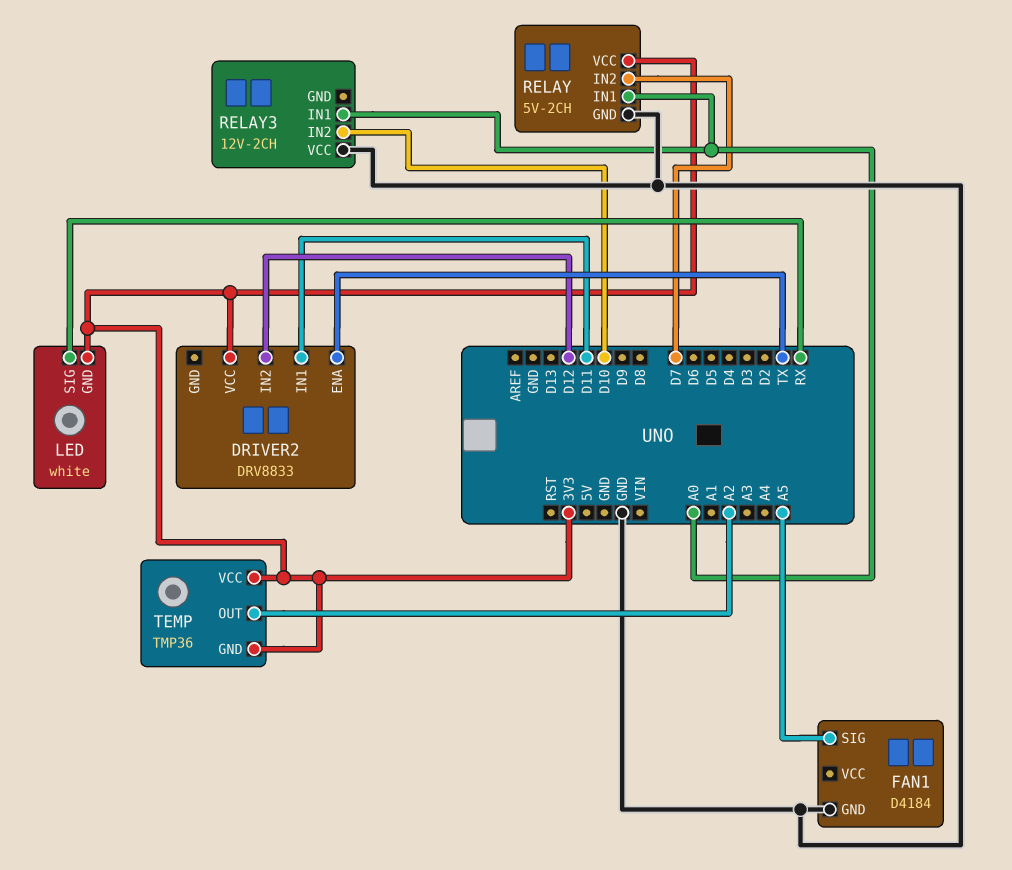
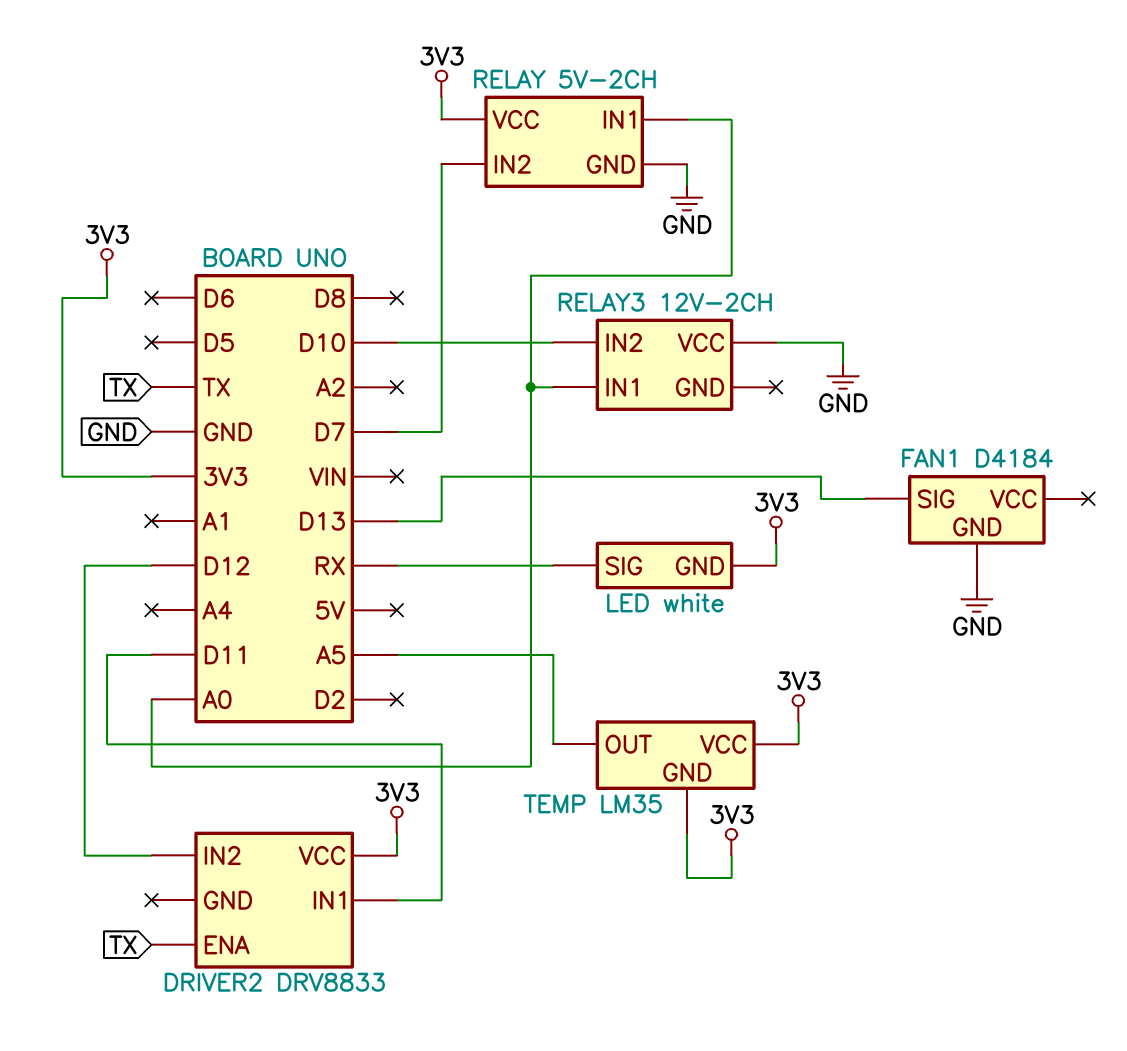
FAN1 pin SIG: A5 -> D13
TEMP: TMP36 -> LM35
TEMP pin OUT: A2 -> A5

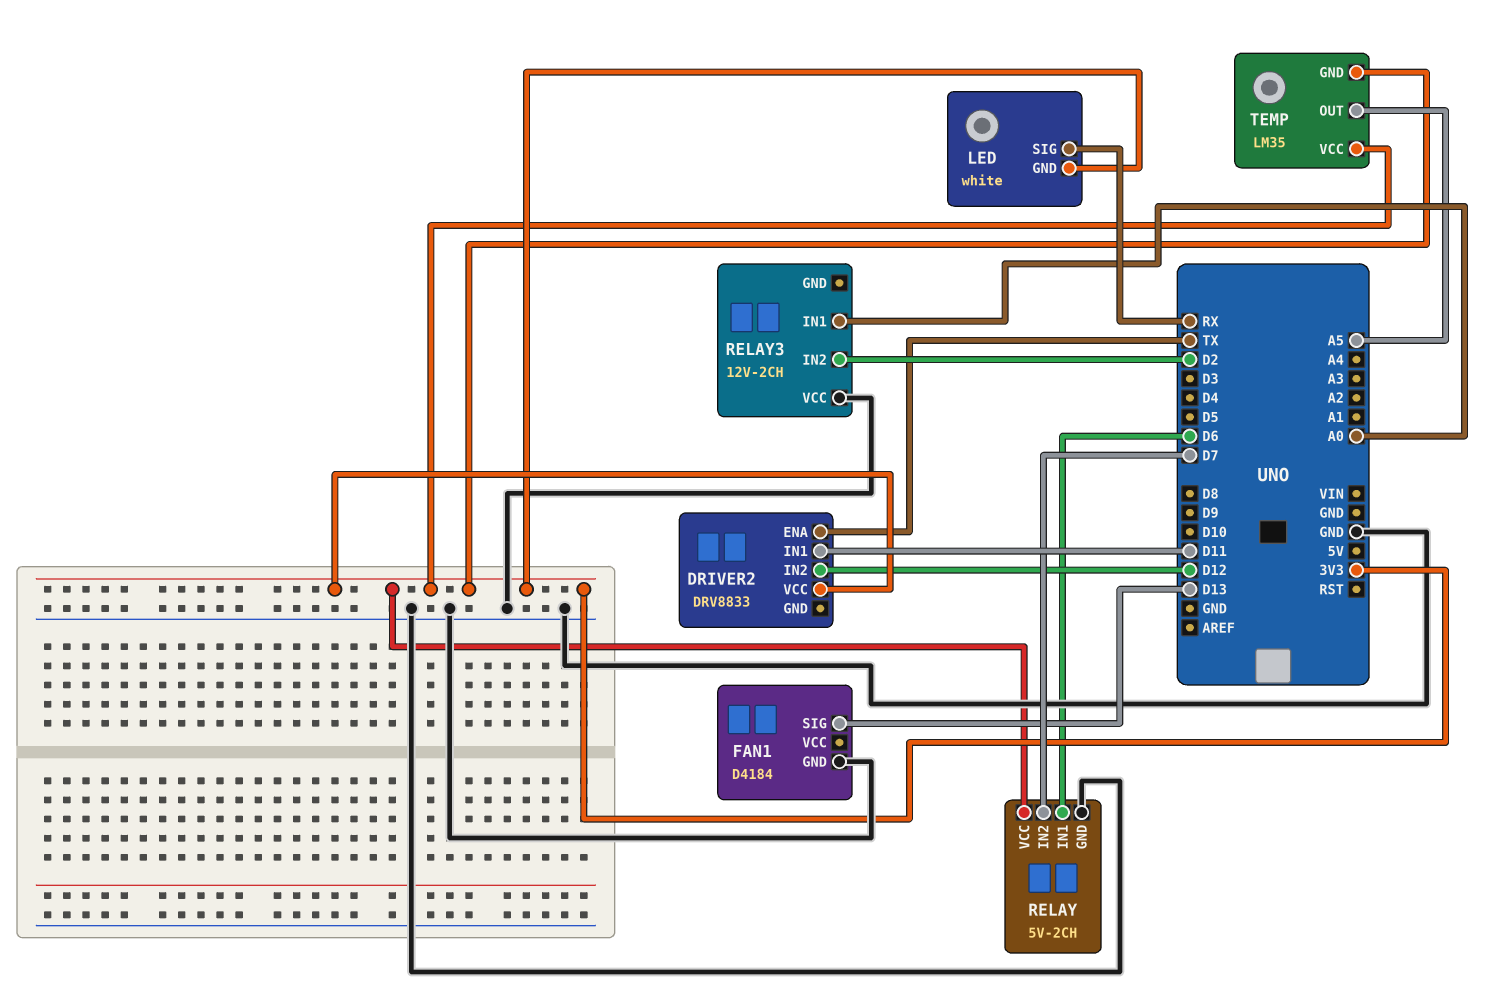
RELAY pin IN1: A0 -> D6
RELAY3 pin IN2: D10 -> D2

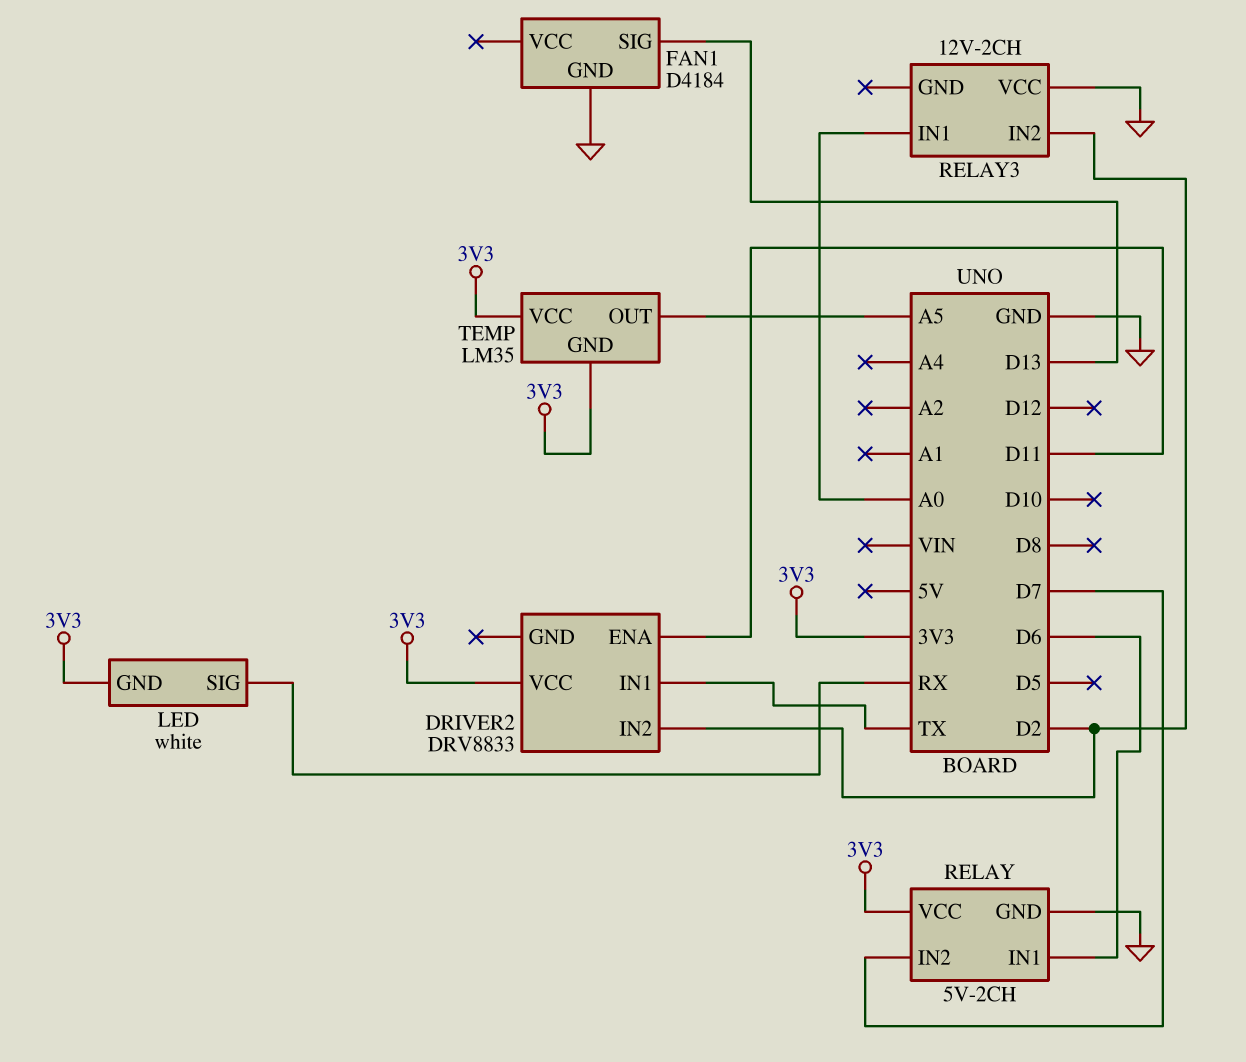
DRIVER2 pin ENA: TX -> D11
DRIVER2 pin IN1: D11 -> TX
DRIVER2 pin IN2: D12 -> D2

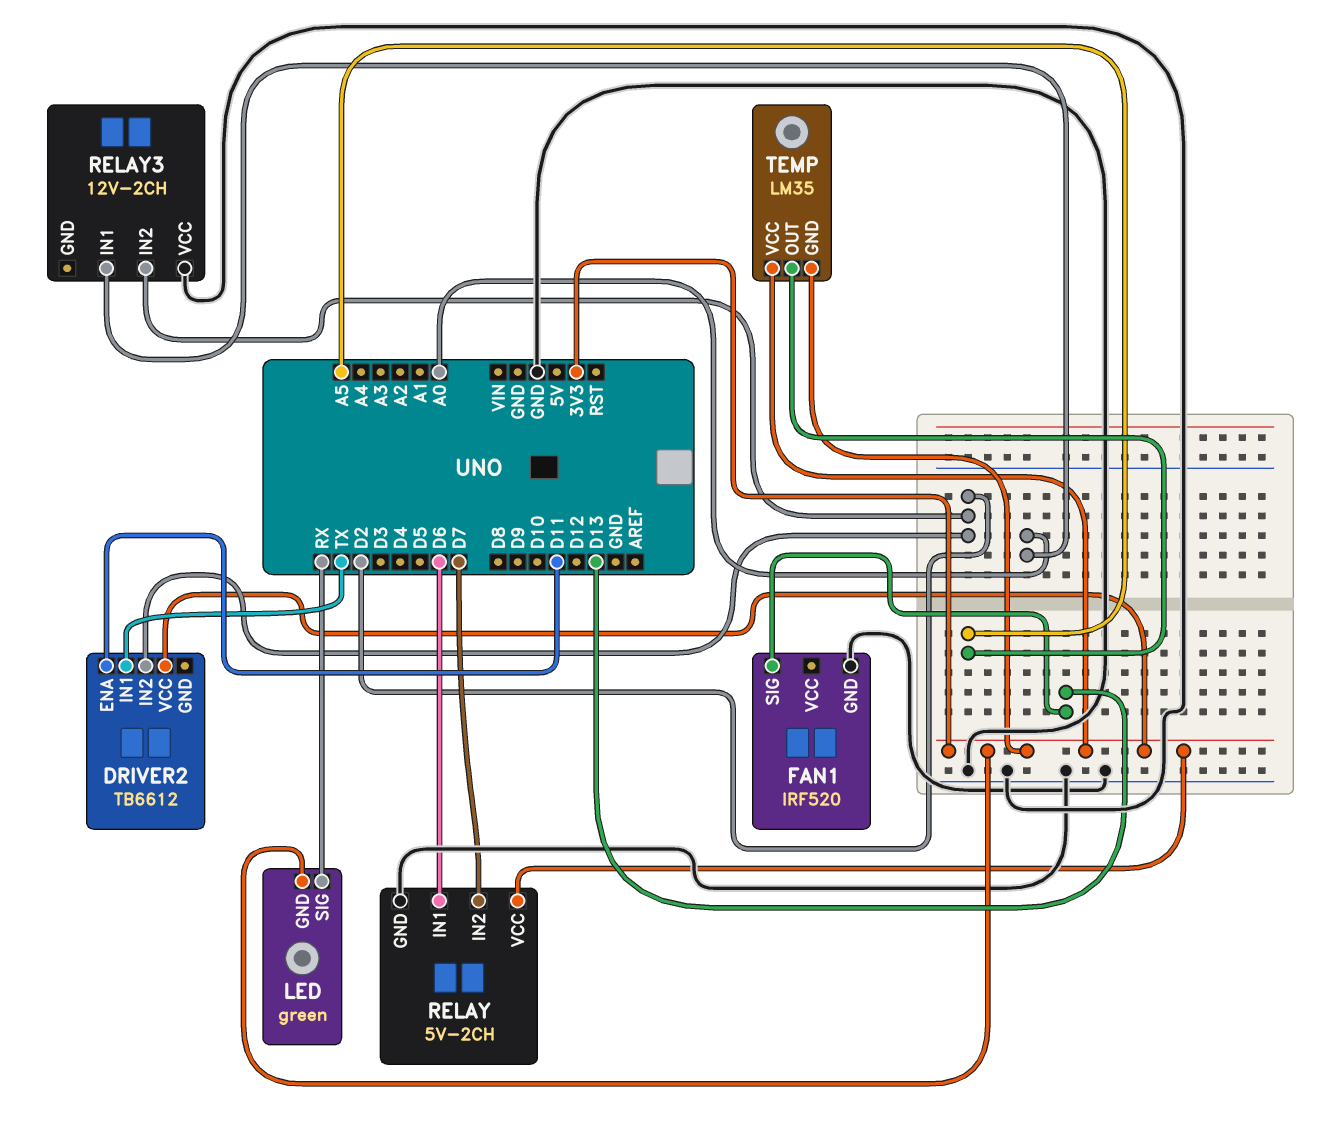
DRIVER2: DRV8833 -> TB6612
FAN1: D4184 -> IRF520
LED: white -> green

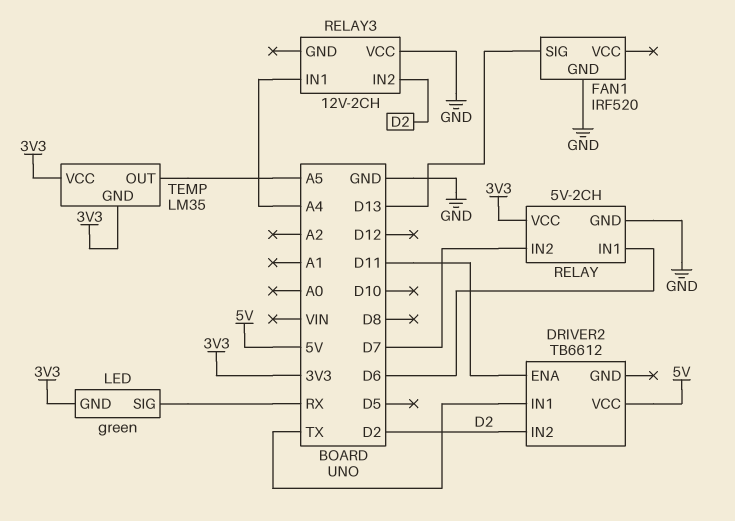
DRIVER2 pin VCC: 3V3 -> 5V
RELAY3 pin IN1: A0 -> A4

